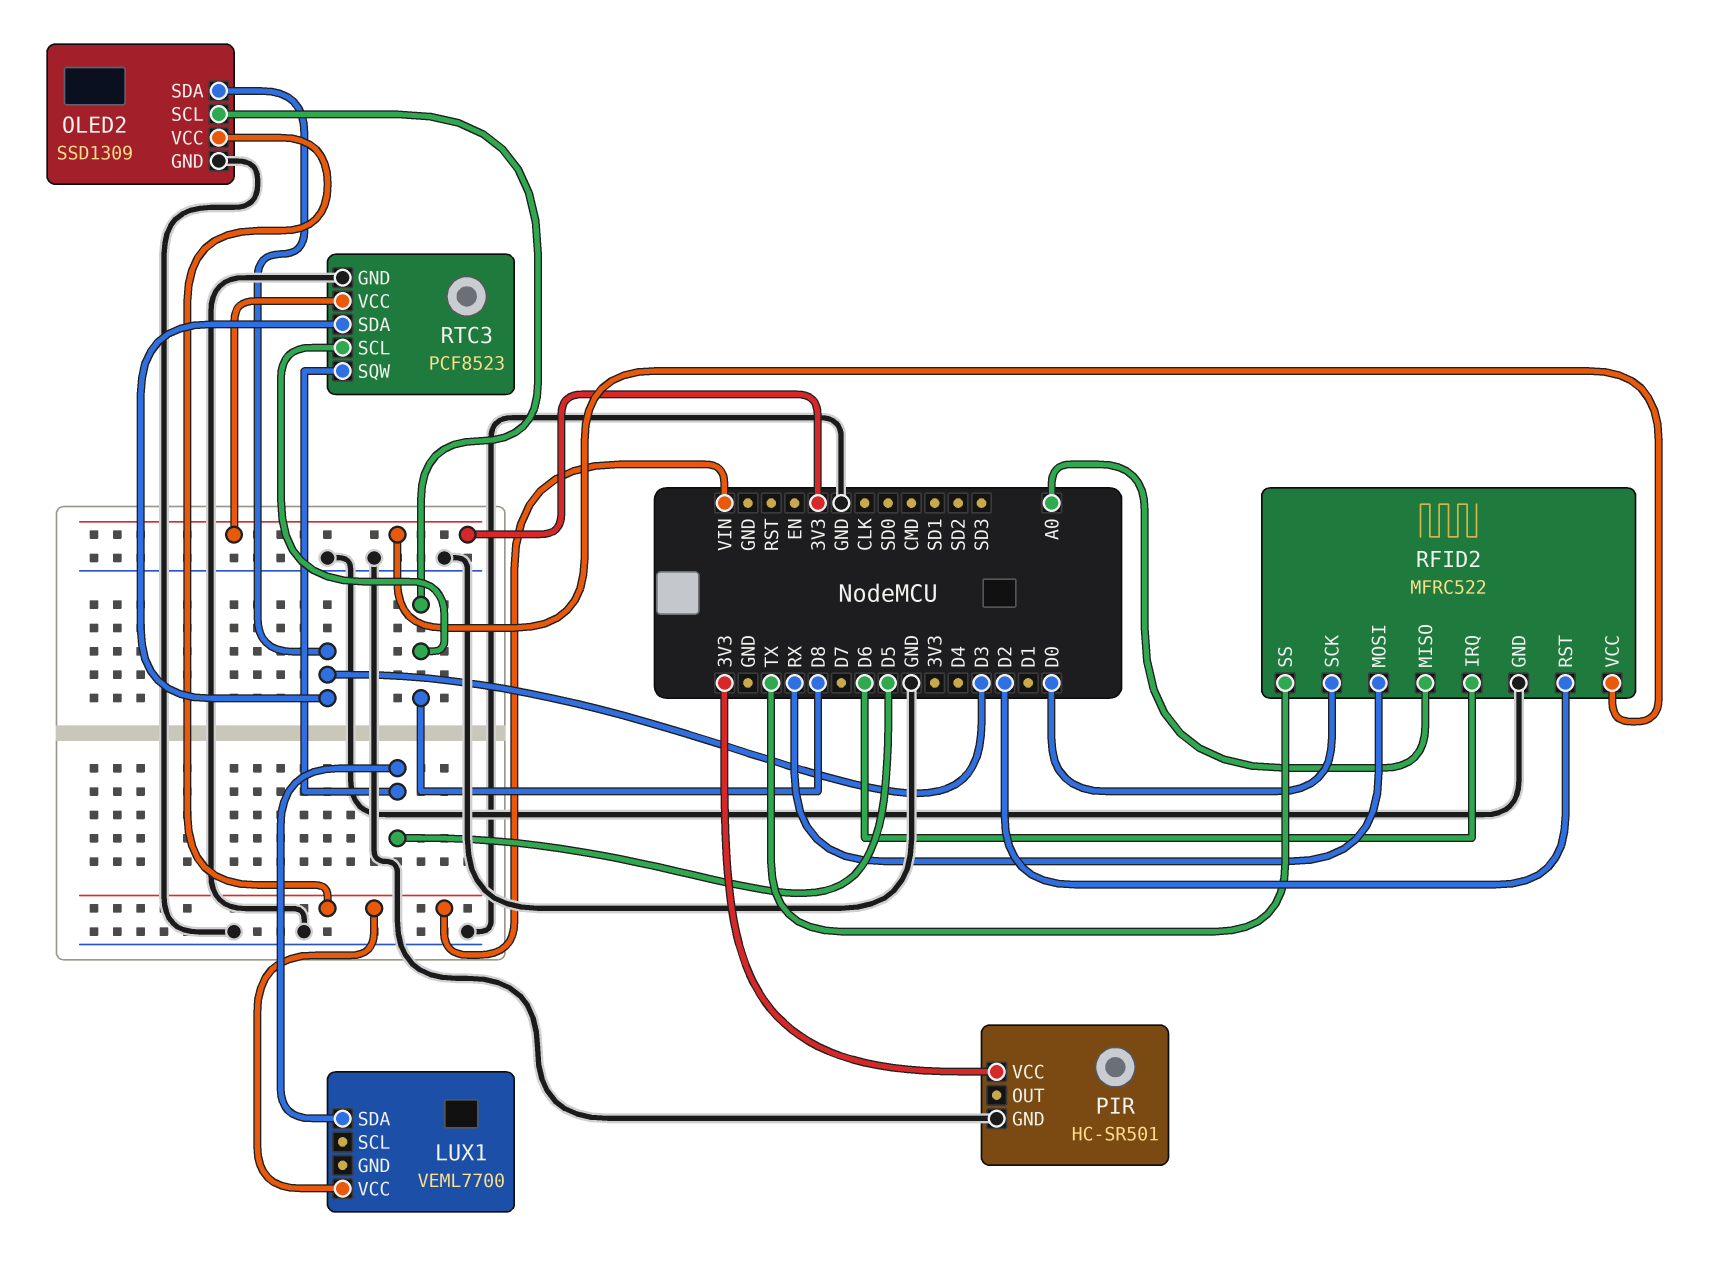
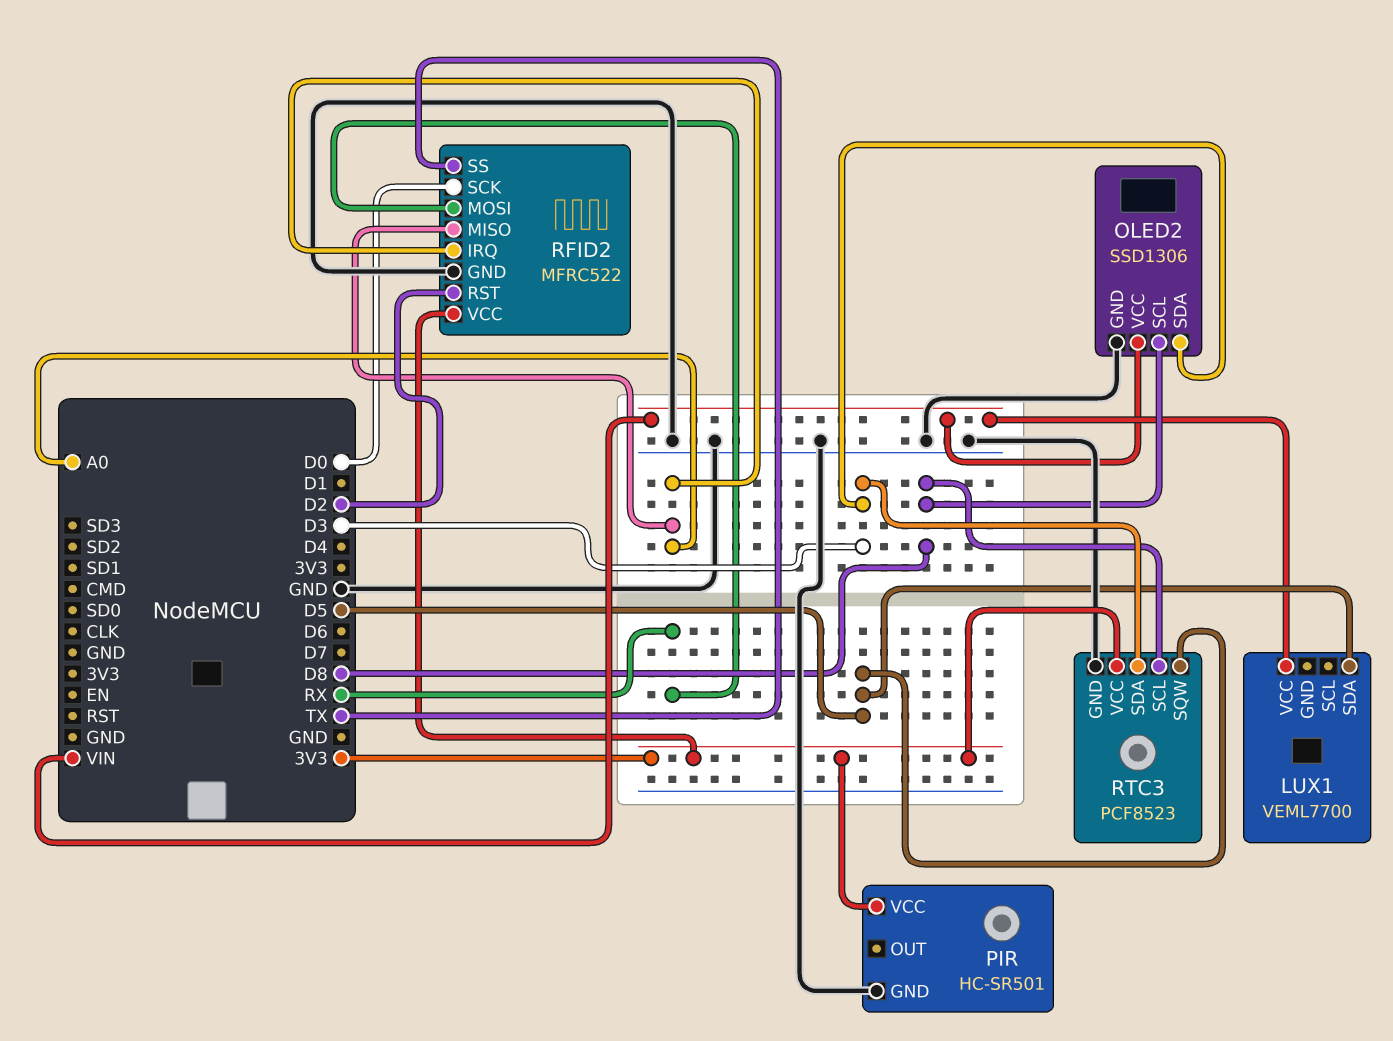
OLED2: SSD1309 -> SSD1306
RFID2 pin IRQ: D6 -> A0

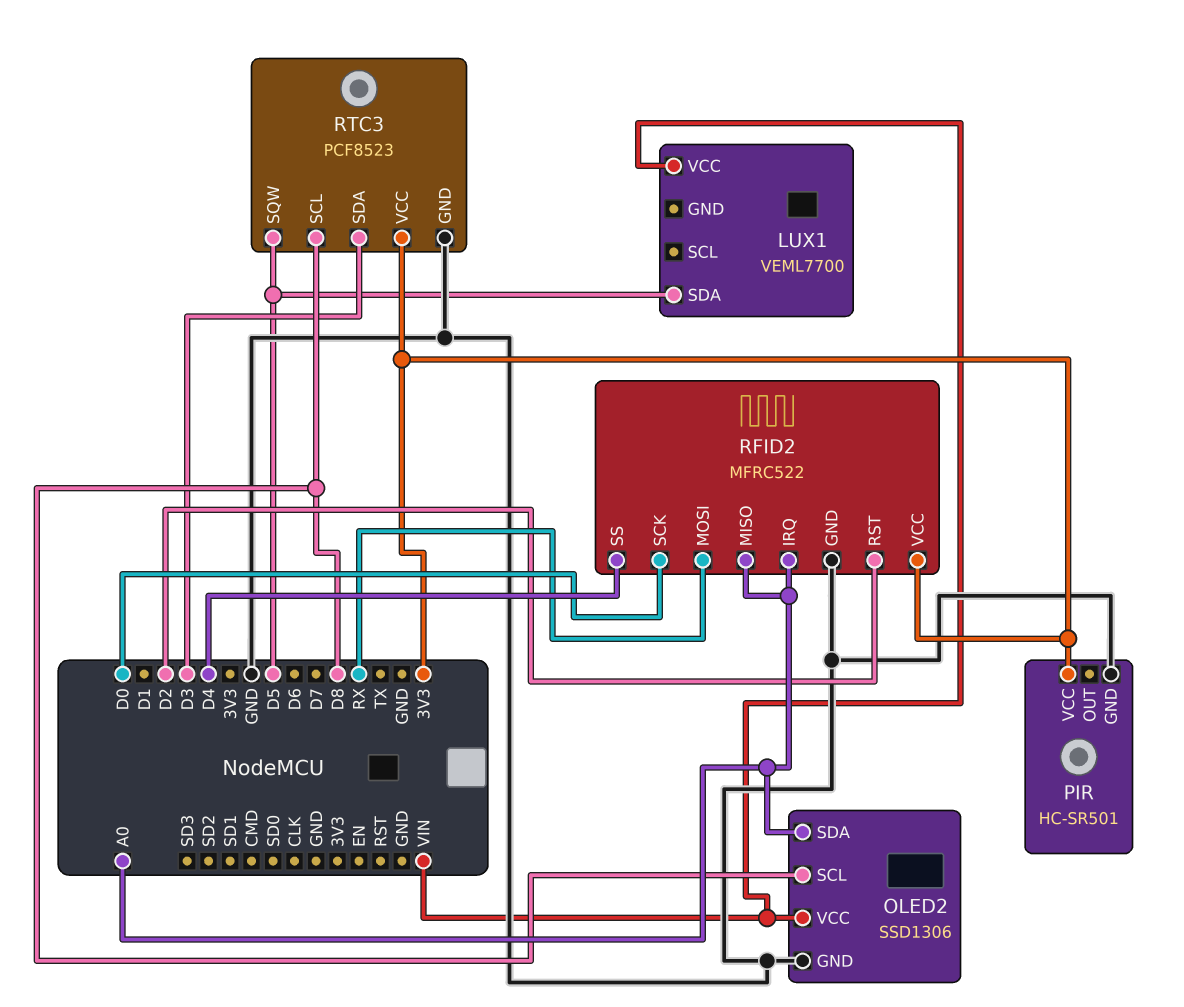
OLED2 pin SDA: D3 -> A0
RFID2 pin SS: TX -> D4

